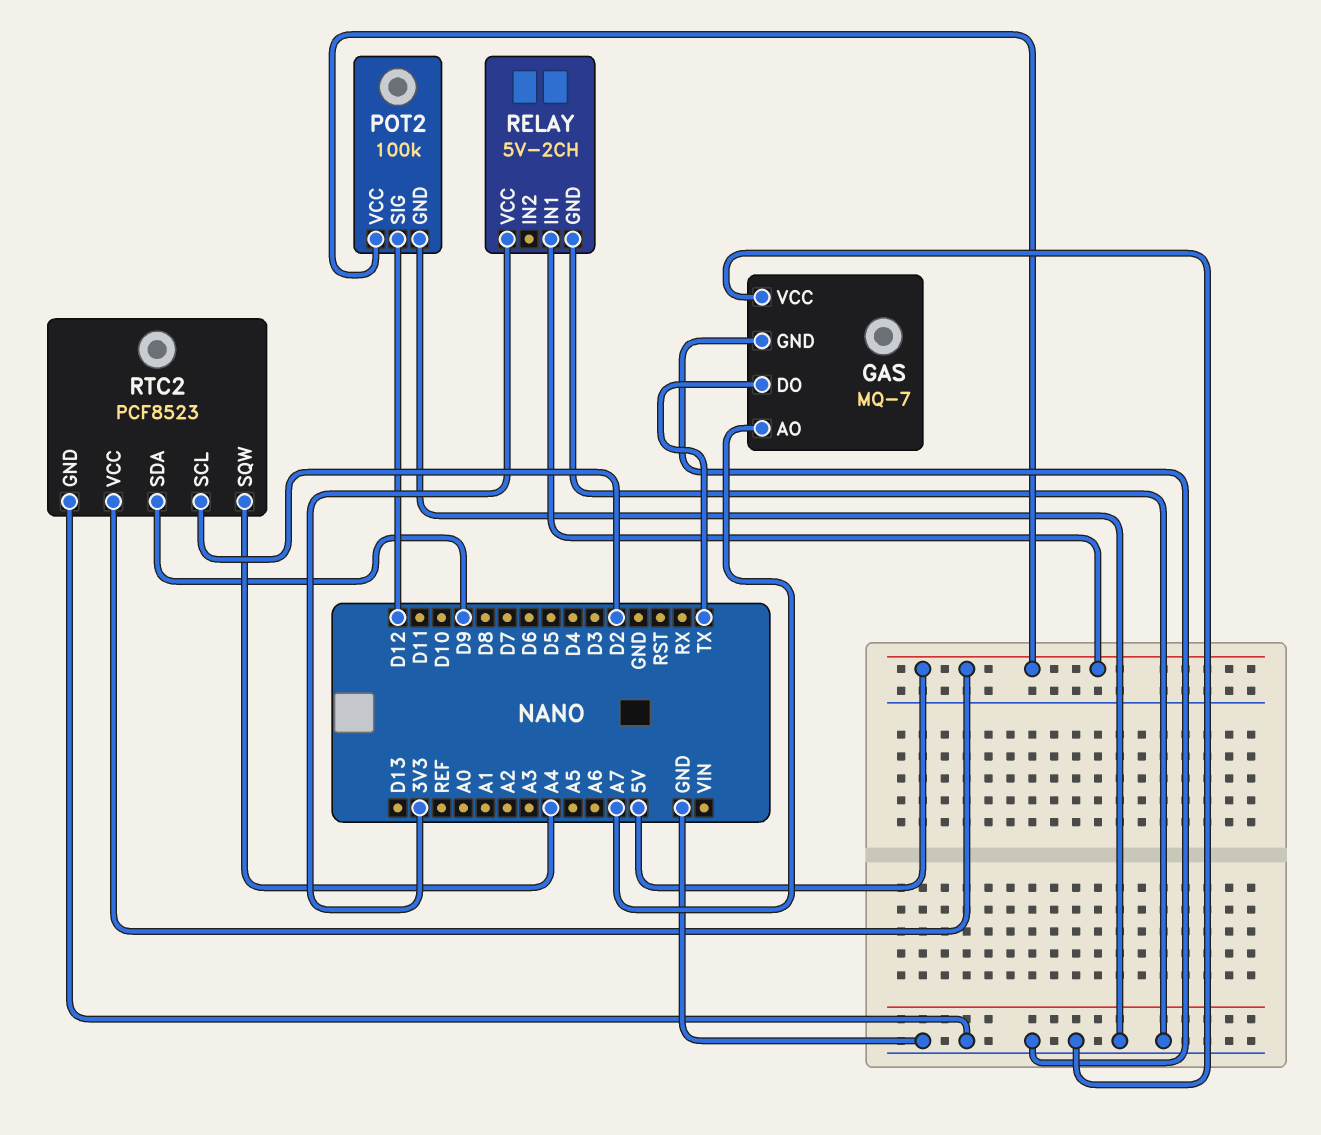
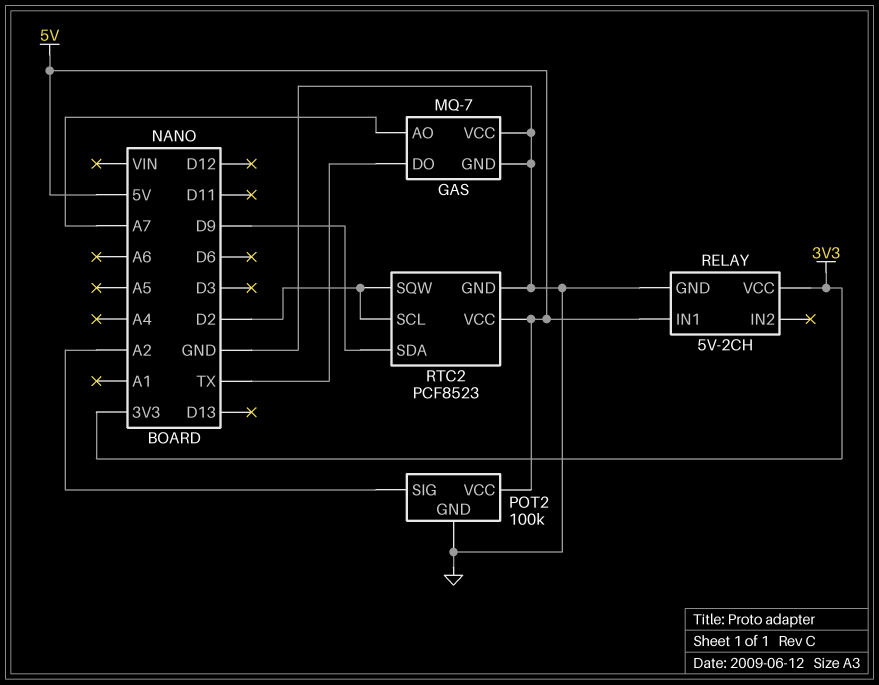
POT2 pin SIG: D12 -> A2
RTC2 pin SQW: A4 -> D2

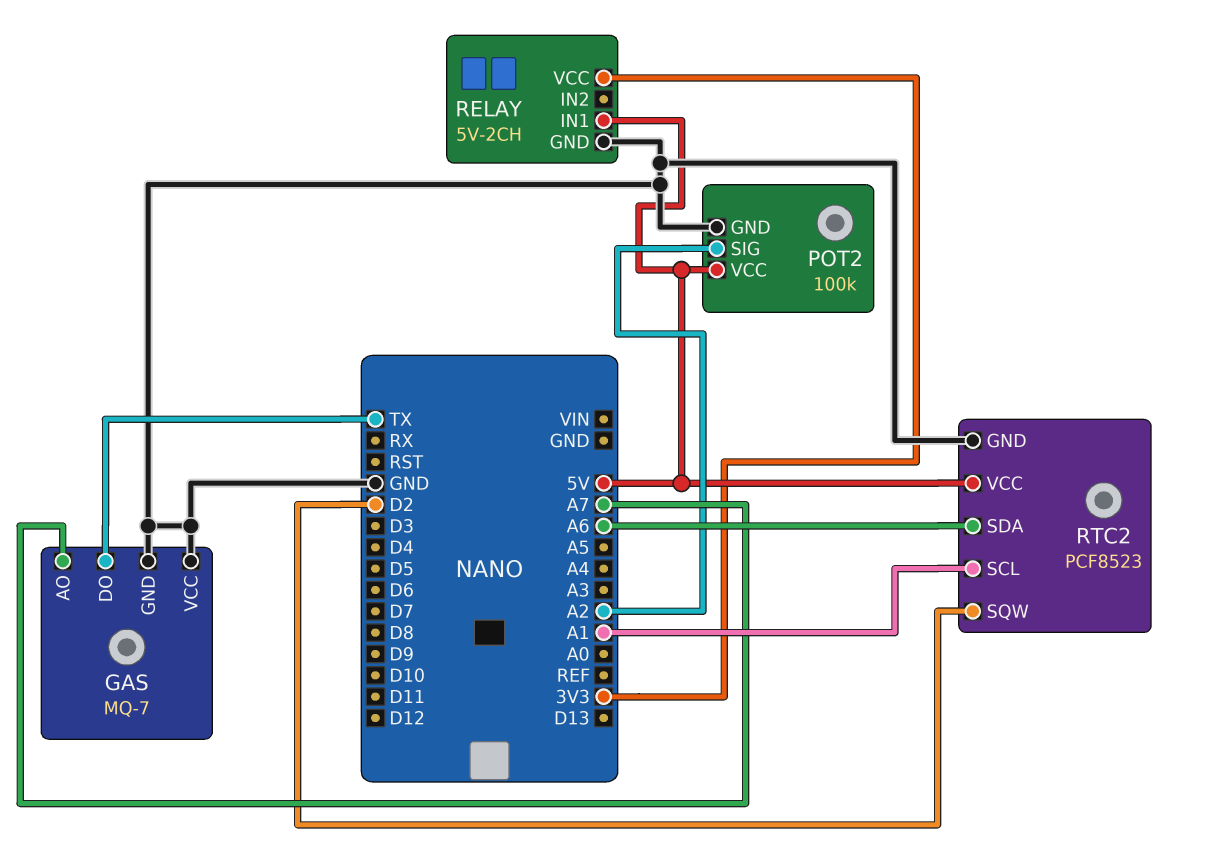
RTC2 pin SCL: D2 -> A1
RTC2 pin SDA: D9 -> A6

